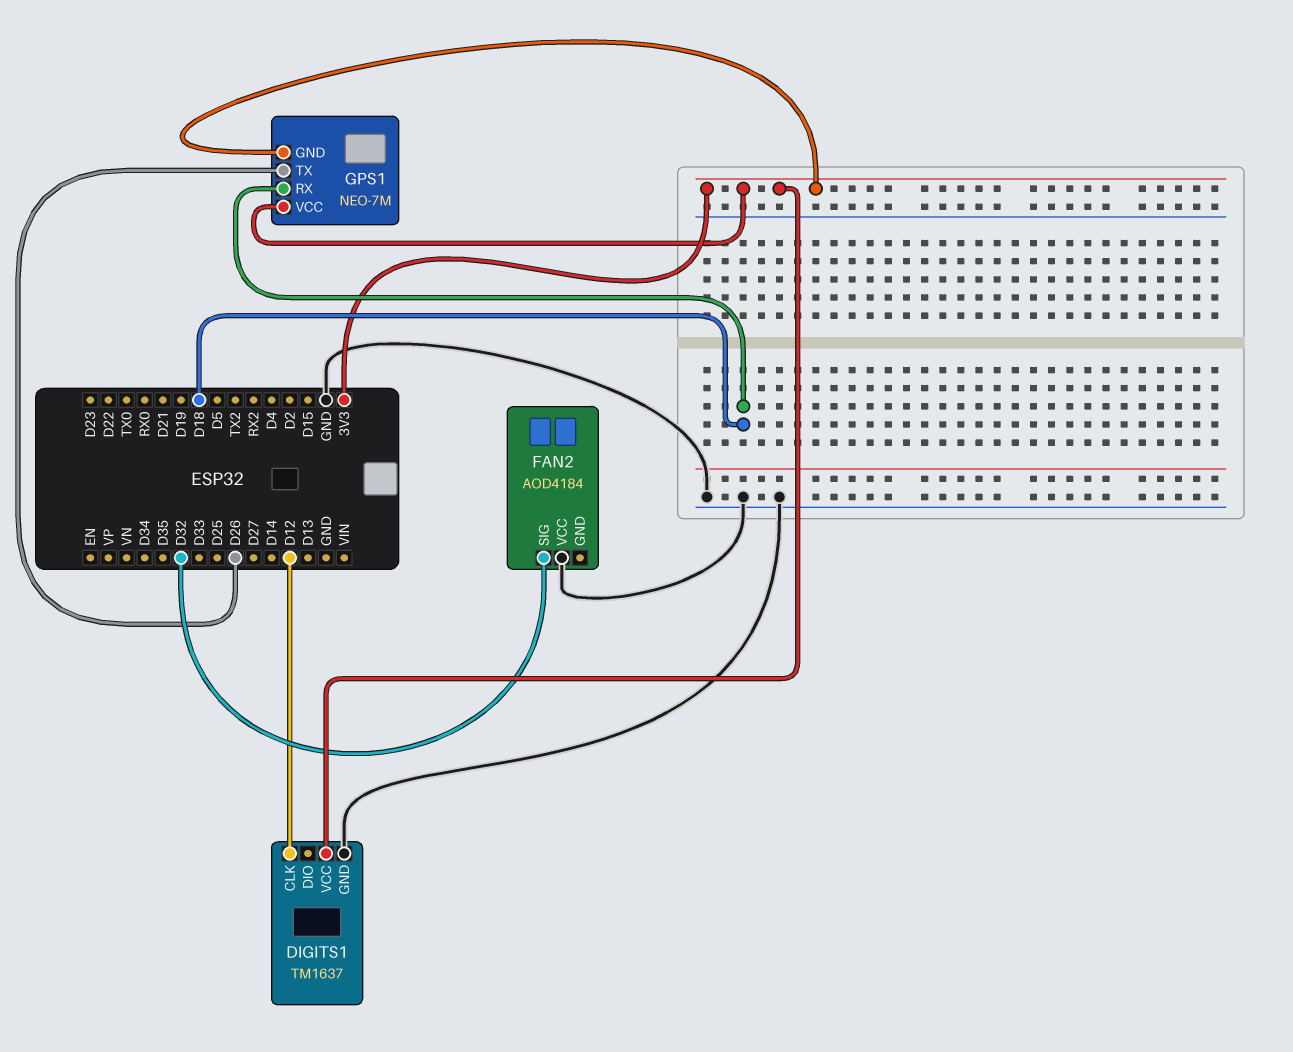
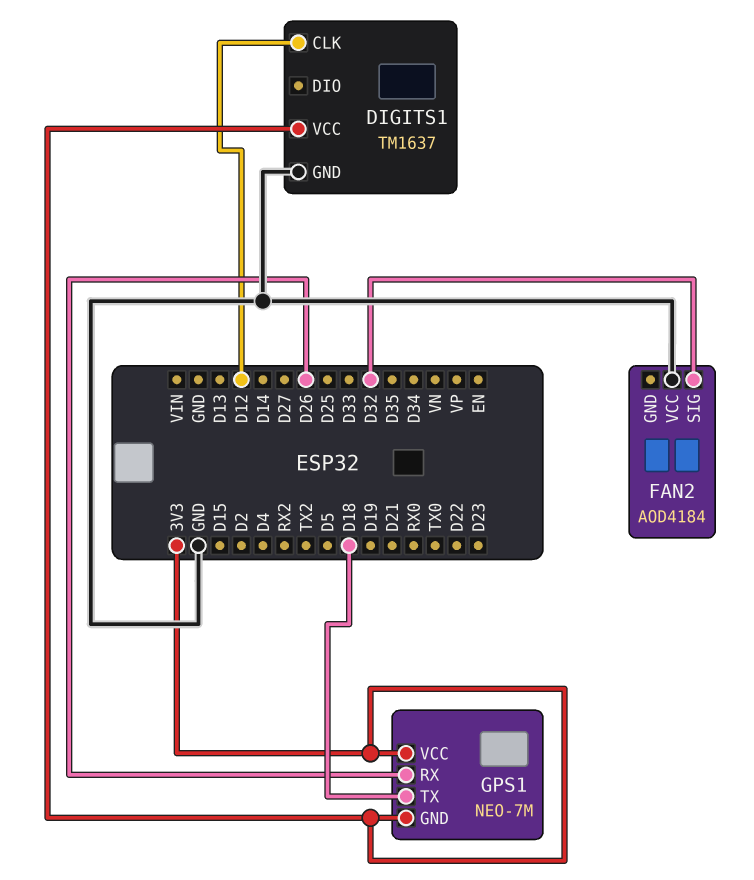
GPS1 pin RX: D18 -> D26
GPS1 pin TX: D26 -> D18

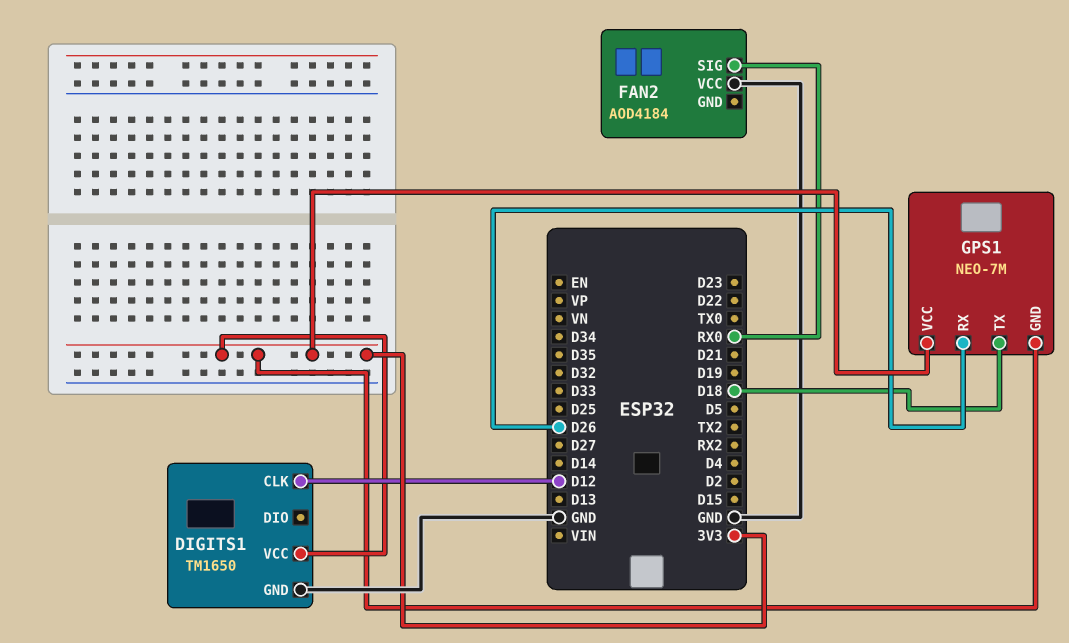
DIGITS1: TM1637 -> TM1650
FAN2 pin SIG: D32 -> RX0

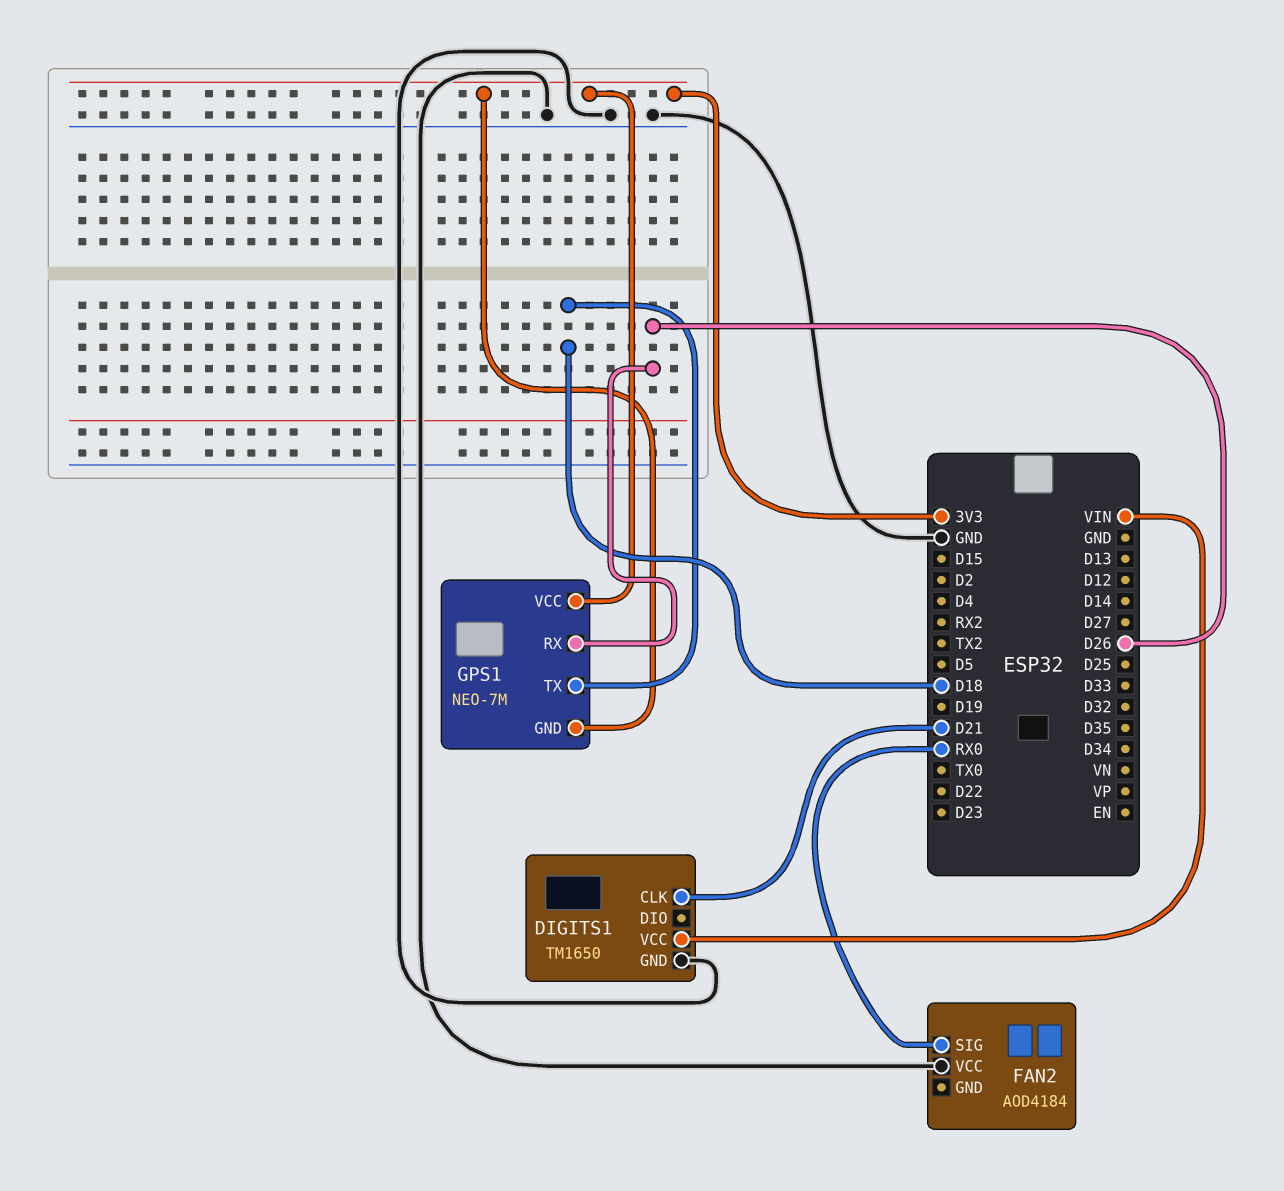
DIGITS1 pin CLK: D12 -> D21
DIGITS1 pin VCC: 3V3 -> VIN

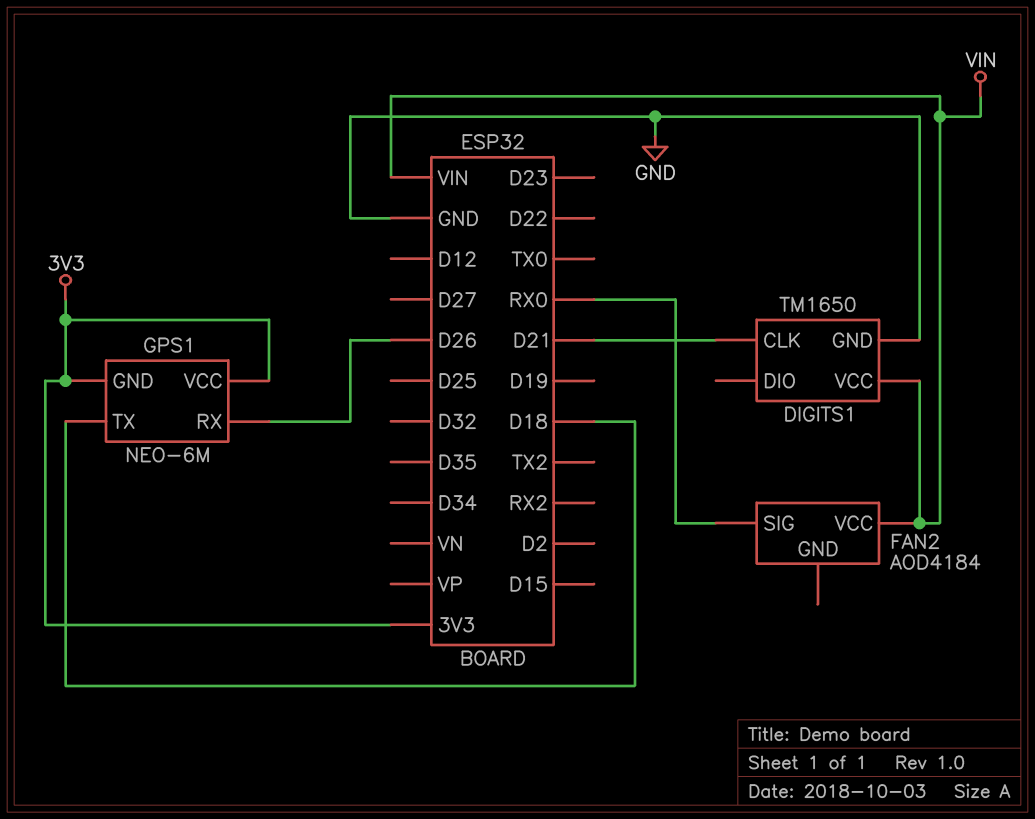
FAN2 pin VCC: GND -> VIN
GPS1: NEO-7M -> NEO-6M

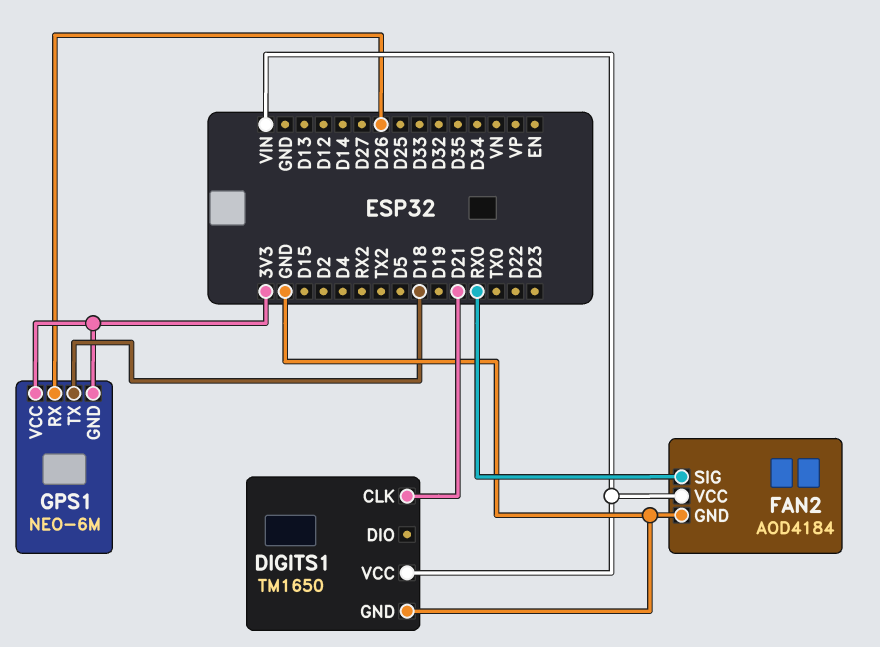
FAN2 pin GND: none -> GND

